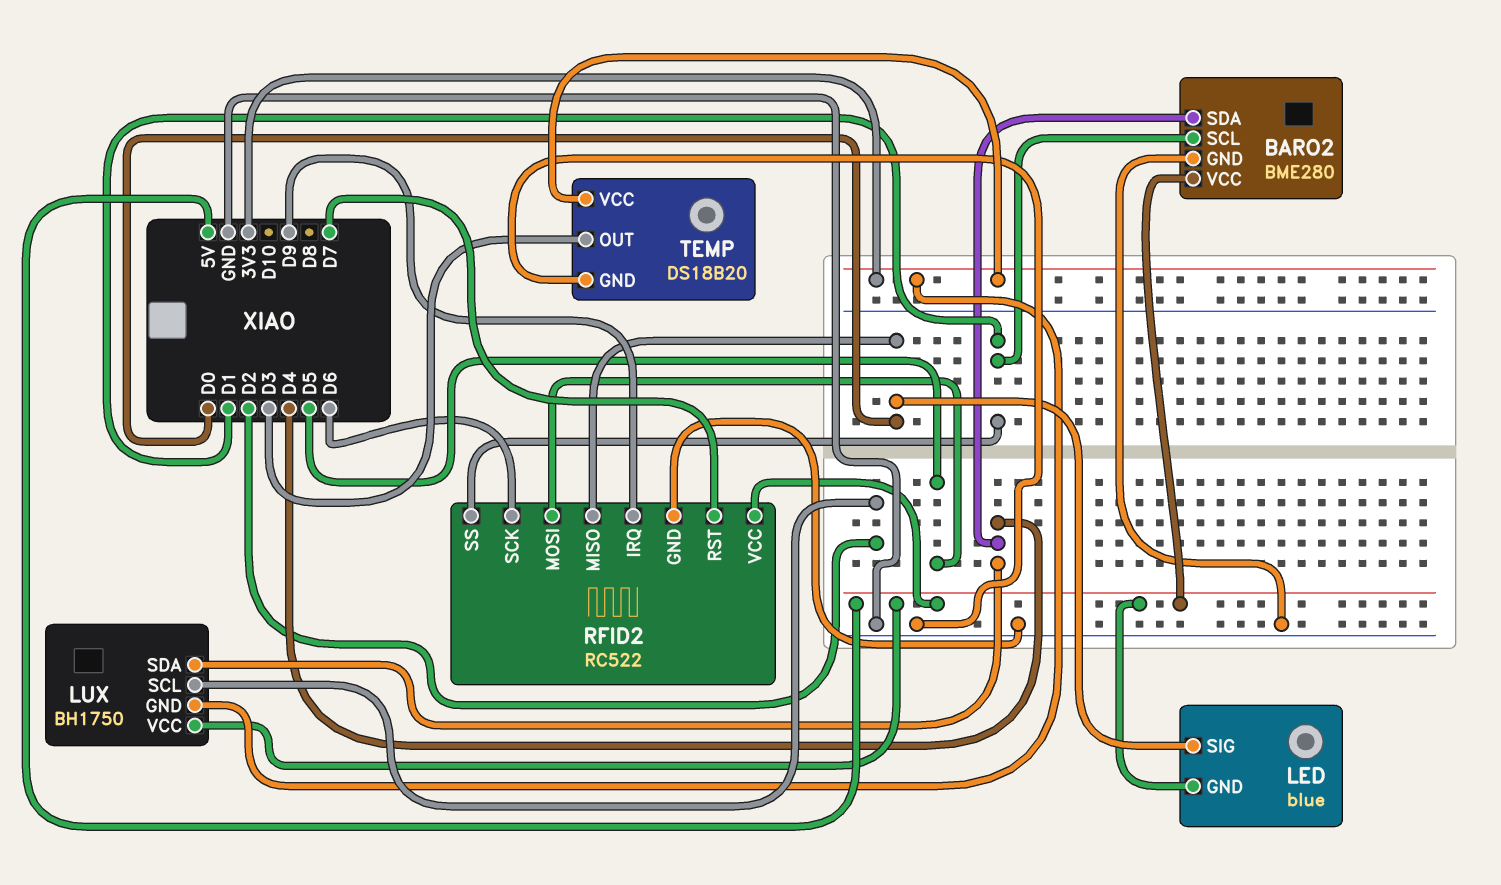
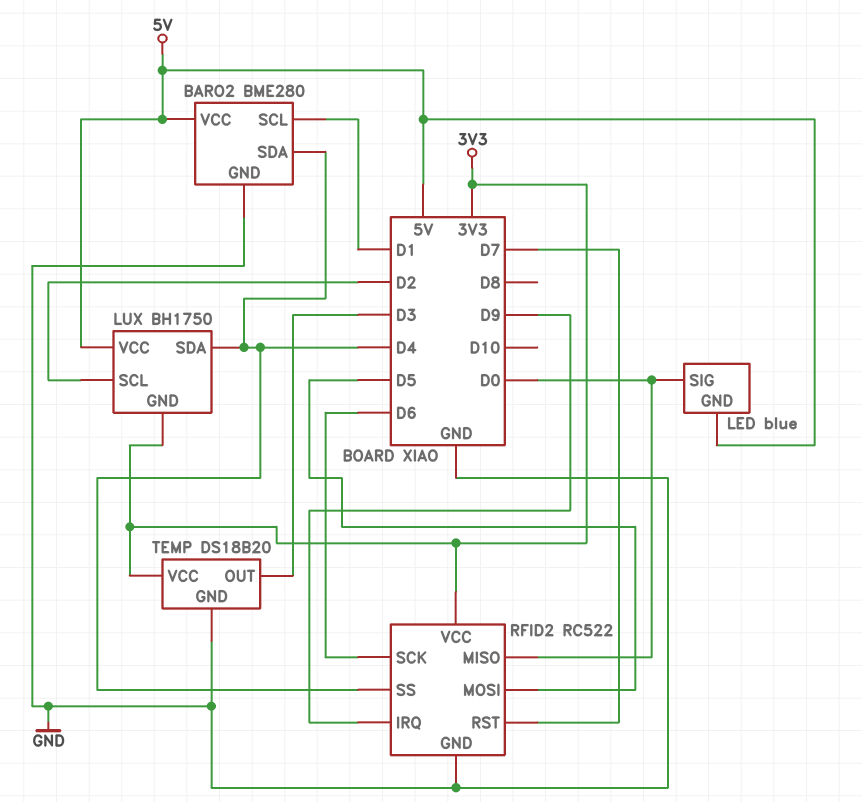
RFID2 pin SS: D1 -> D4
RFID2 pin VCC: 5V -> 3V3

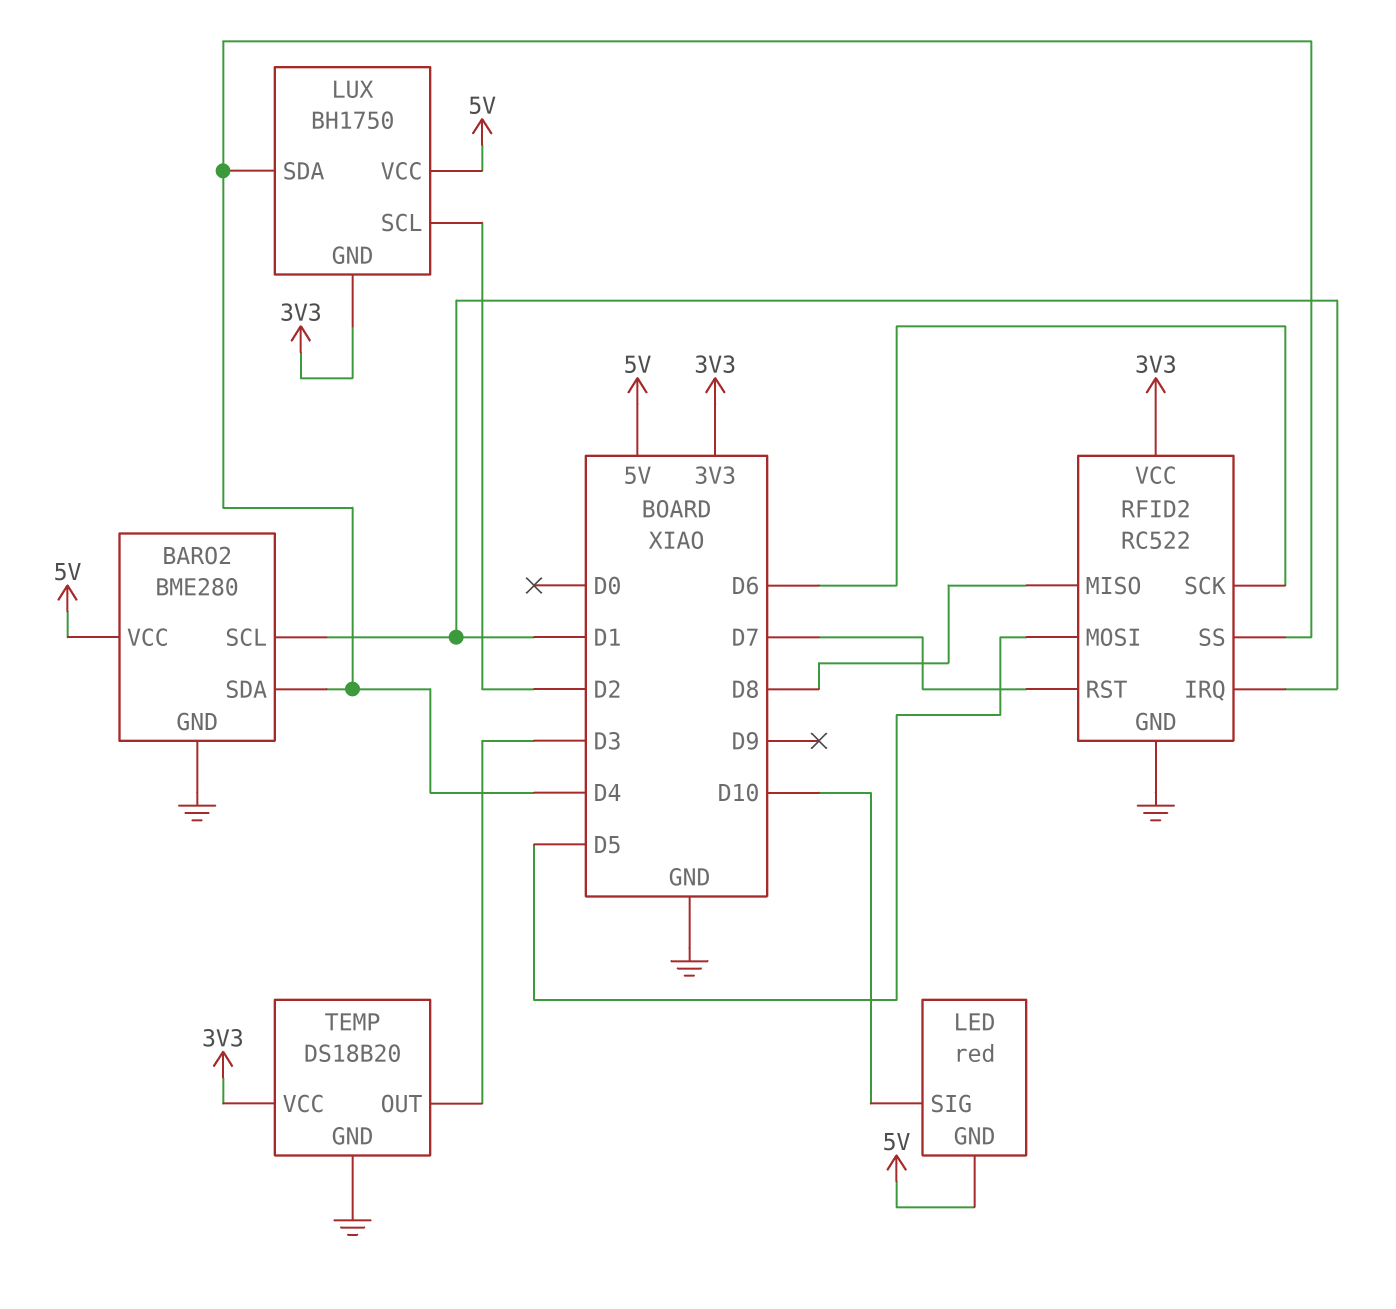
LED: blue -> red
LED pin SIG: D0 -> D10
RFID2 pin IRQ: D9 -> D1
RFID2 pin MISO: D0 -> D8

